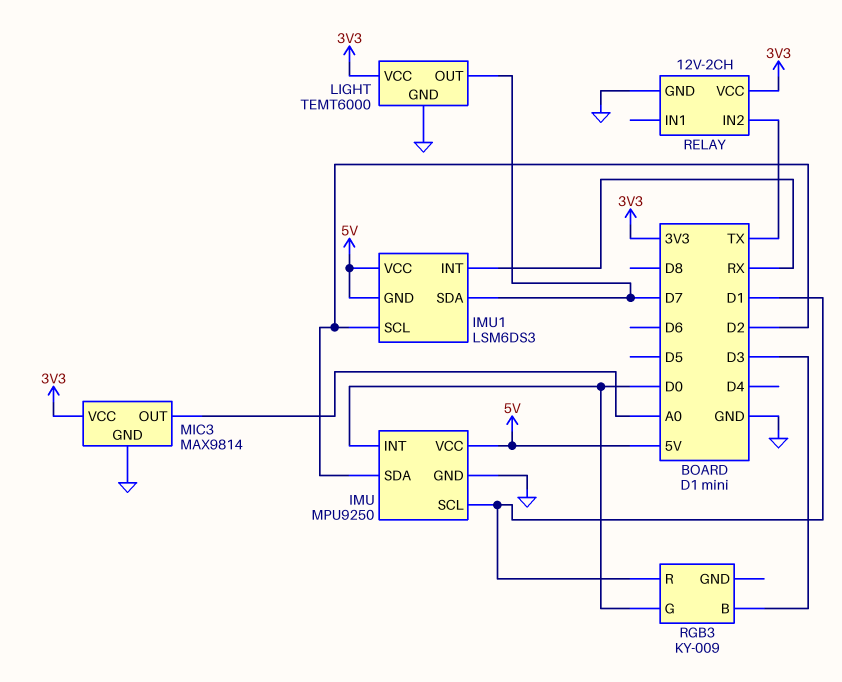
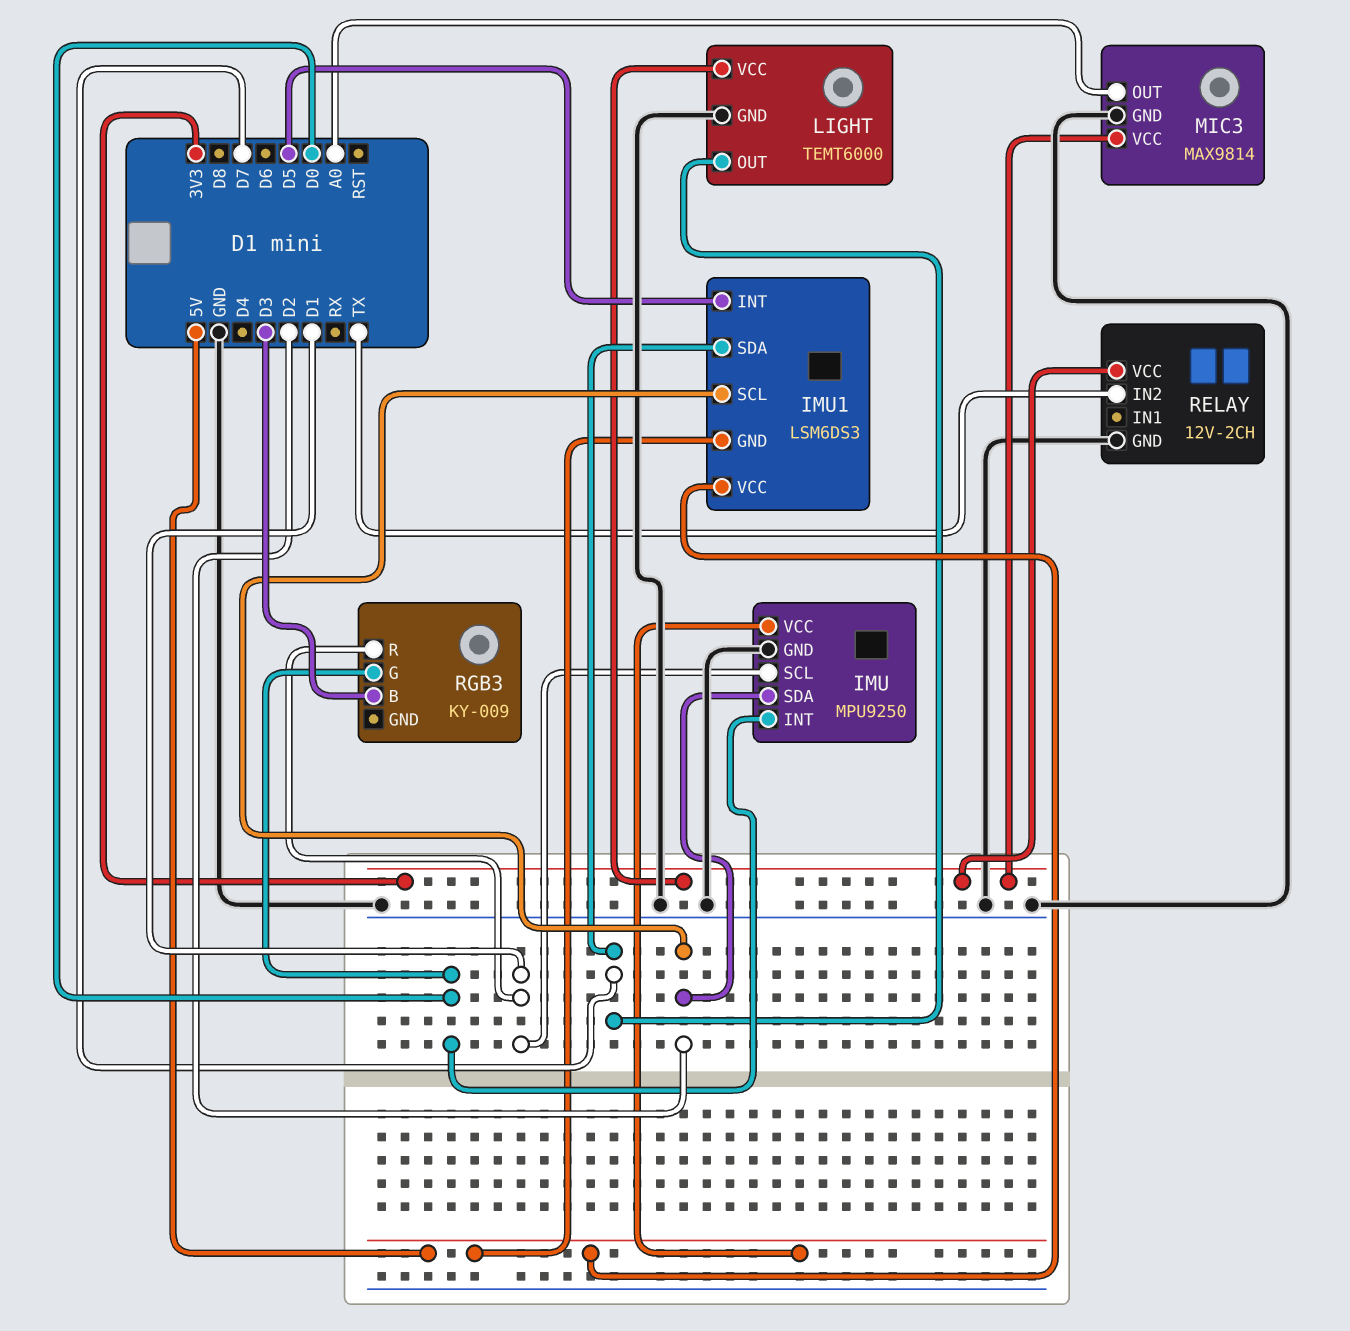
IMU1 pin INT: RX -> D5

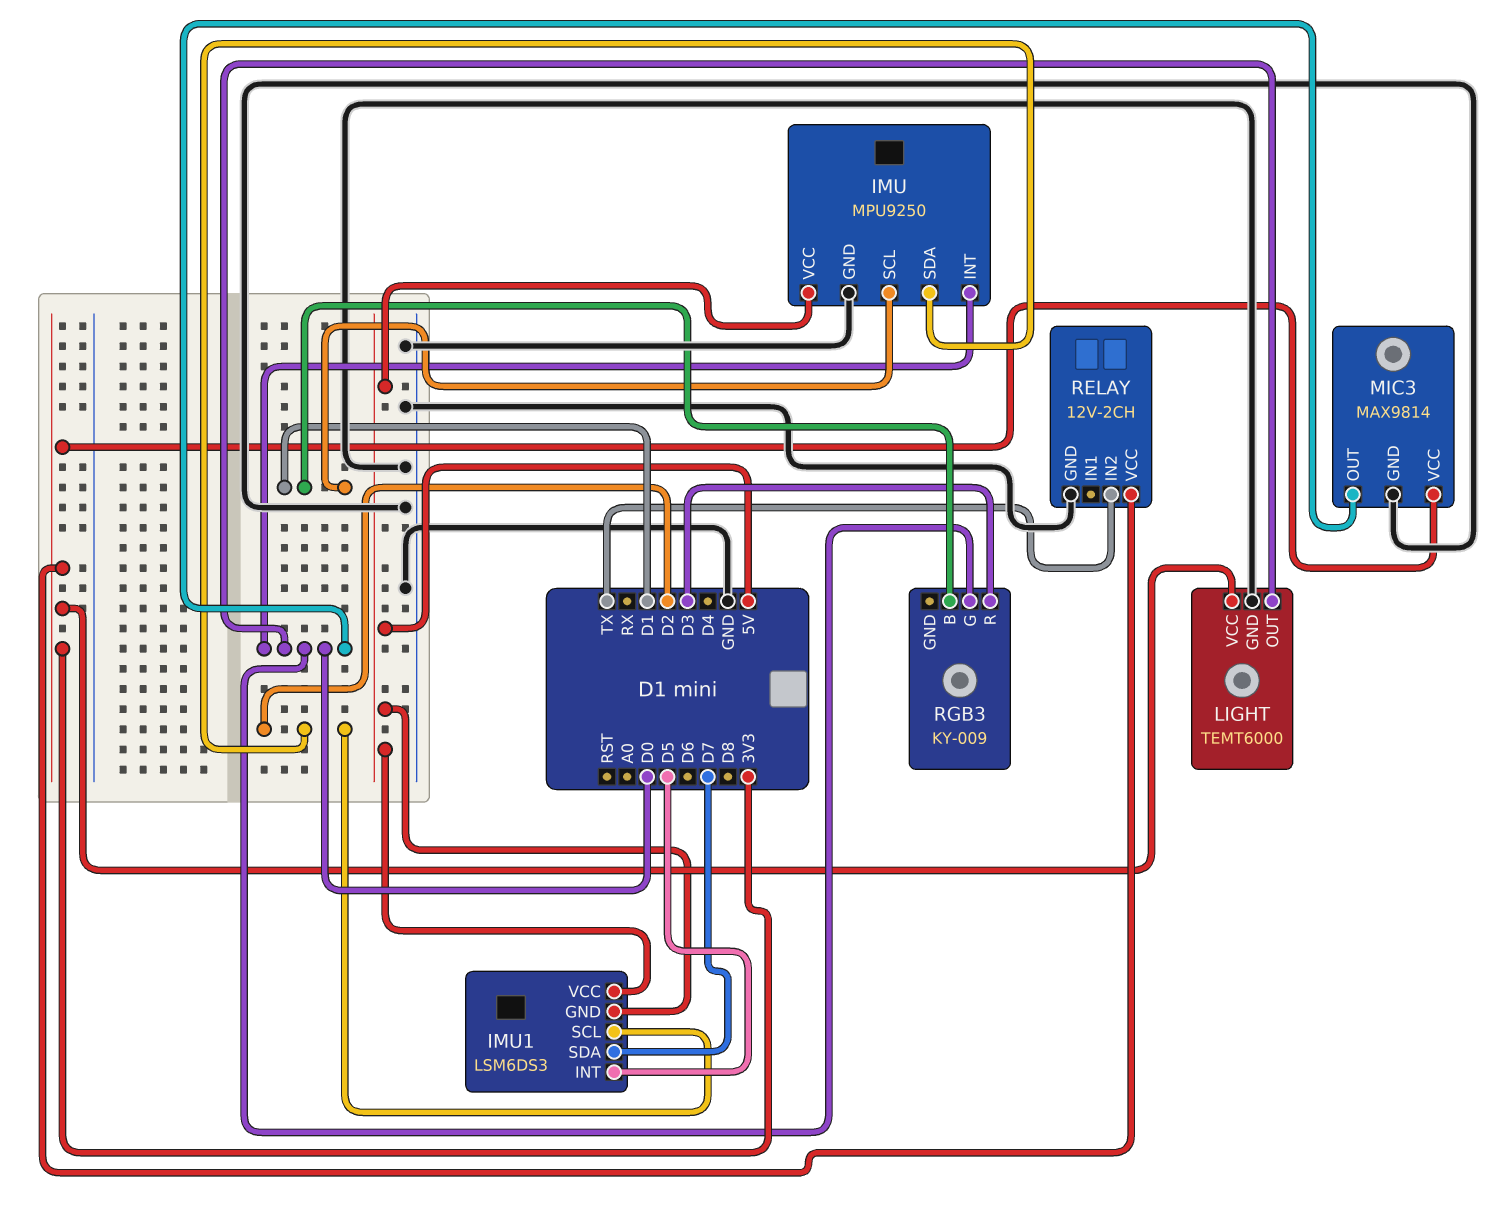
LIGHT pin OUT: D7 -> D0
MIC3 pin OUT: A0 -> D0
RGB3 pin B: D3 -> D1
RGB3 pin R: D1 -> D3

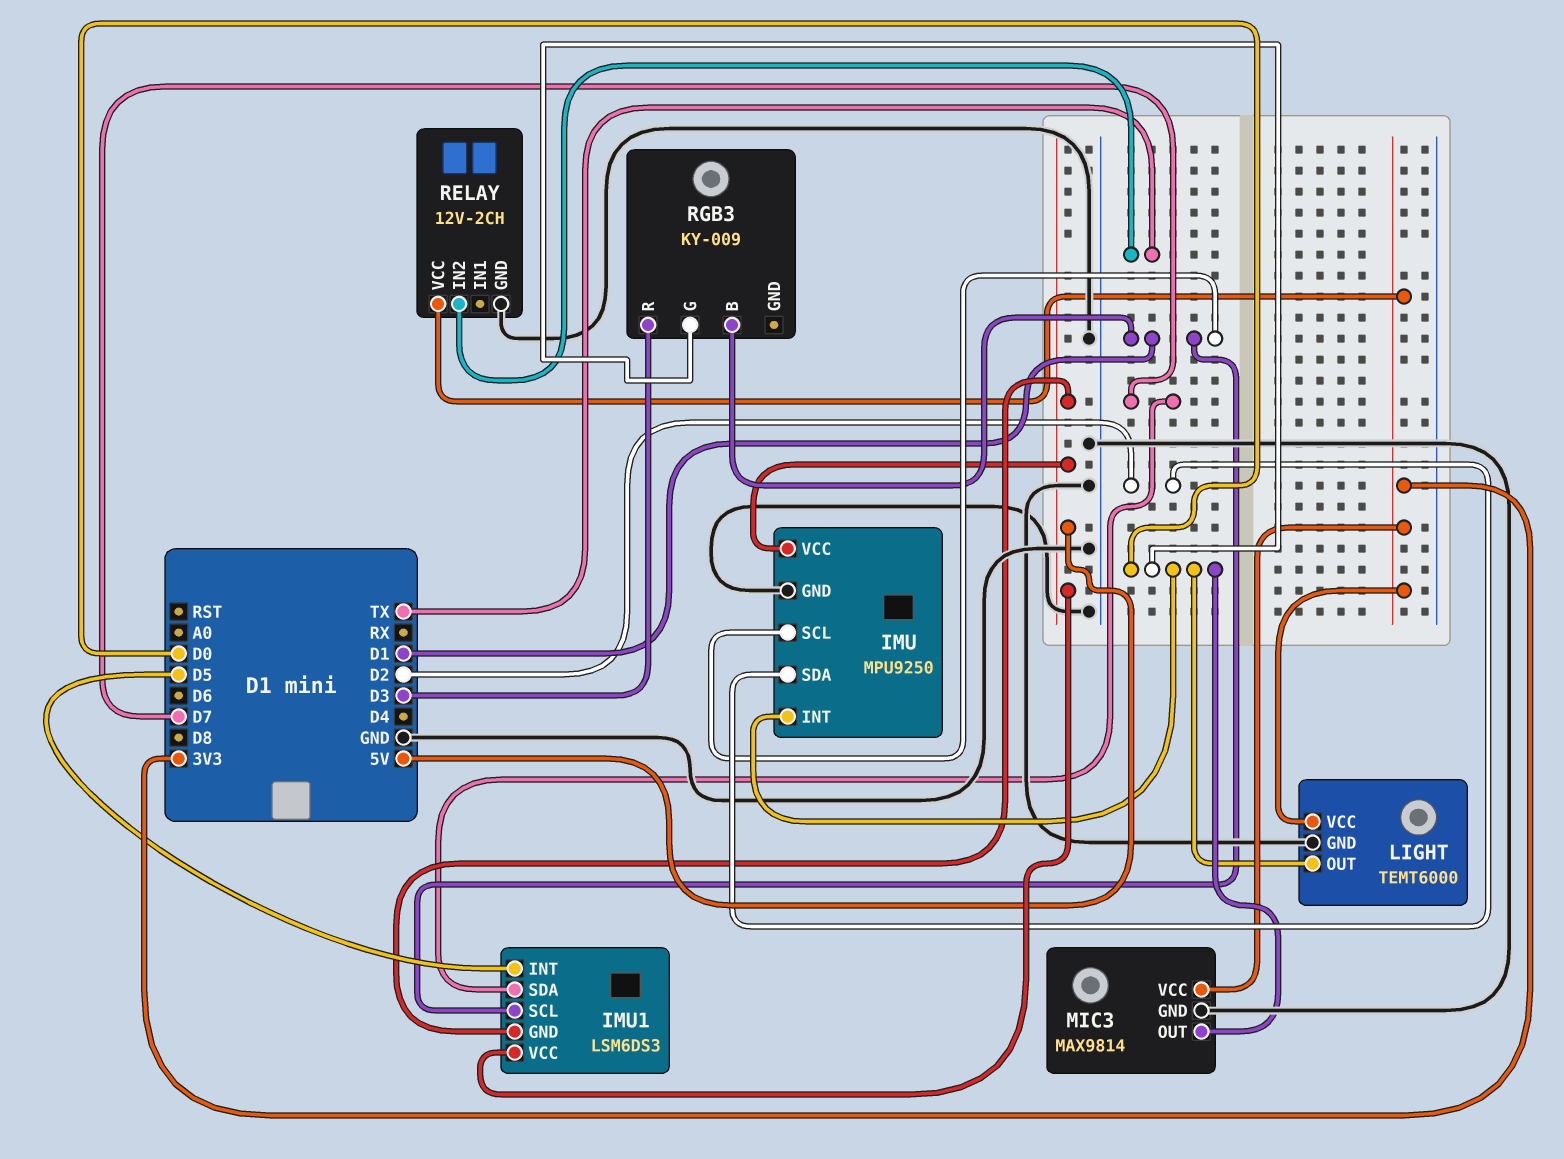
IMU1 pin SCL: D2 -> D1

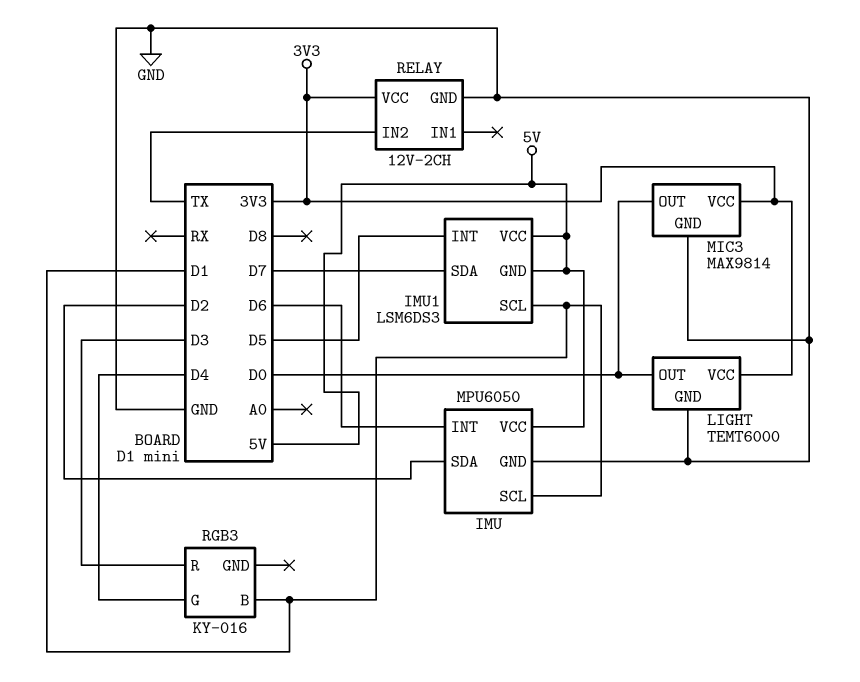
IMU: MPU9250 -> MPU6050
IMU pin INT: D0 -> D6
RGB3: KY-009 -> KY-016
RGB3 pin G: D0 -> D4

